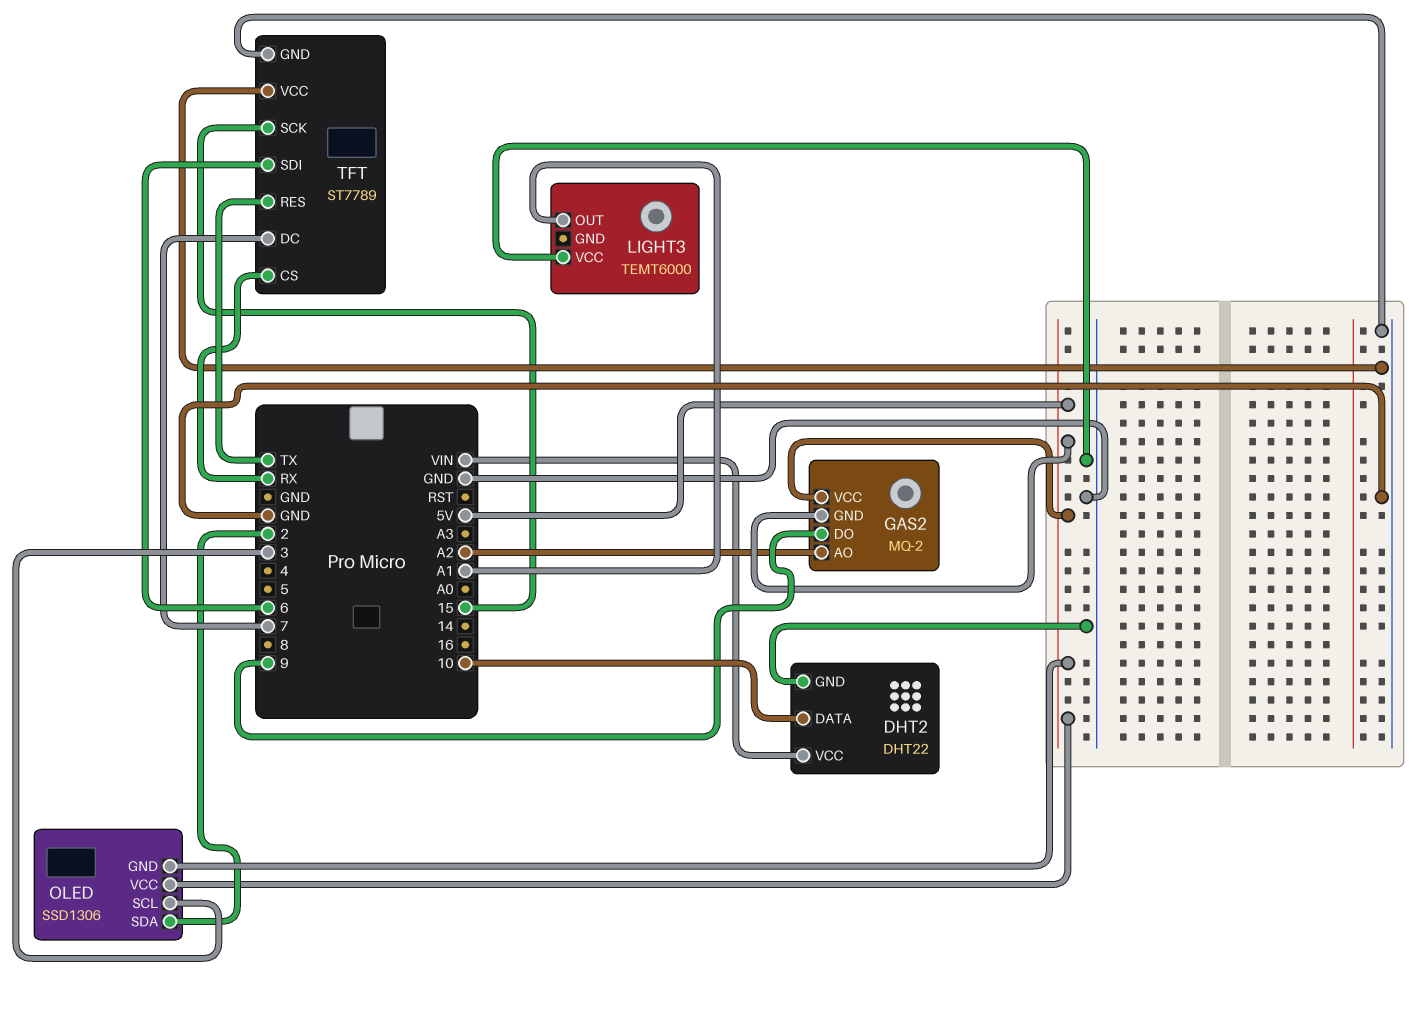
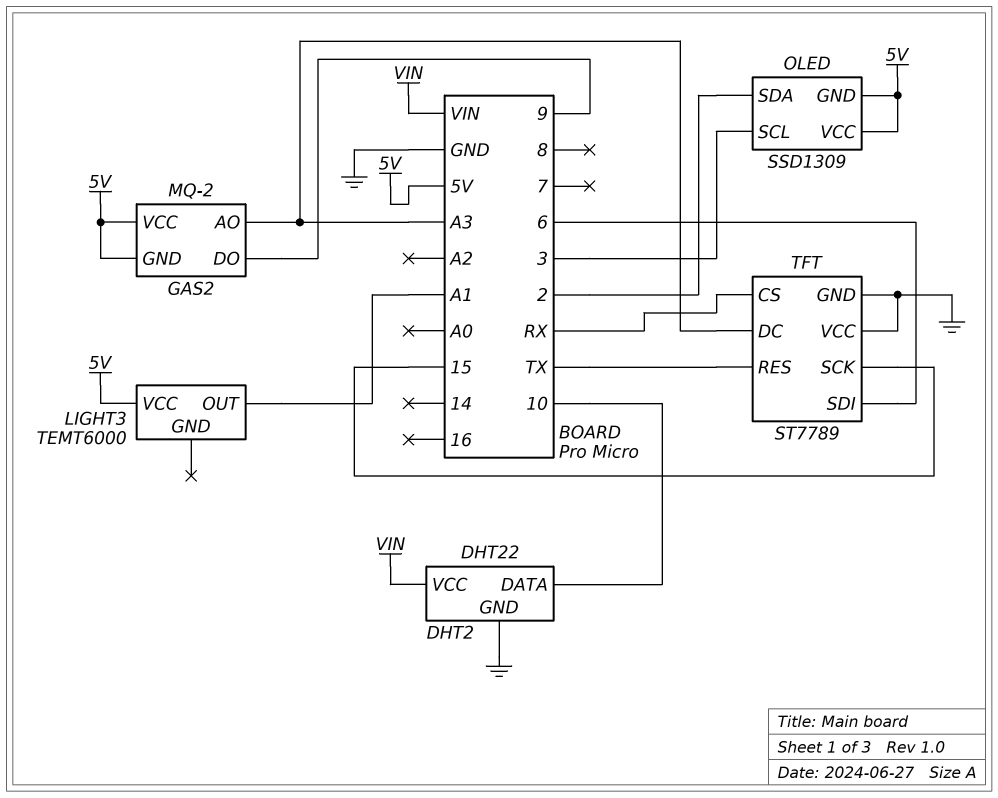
GAS2 pin AO: A2 -> A3
LIGHT3 pin VCC: GND -> 5V
OLED: SSD1306 -> SSD1309
TFT pin DC: 7 -> A3

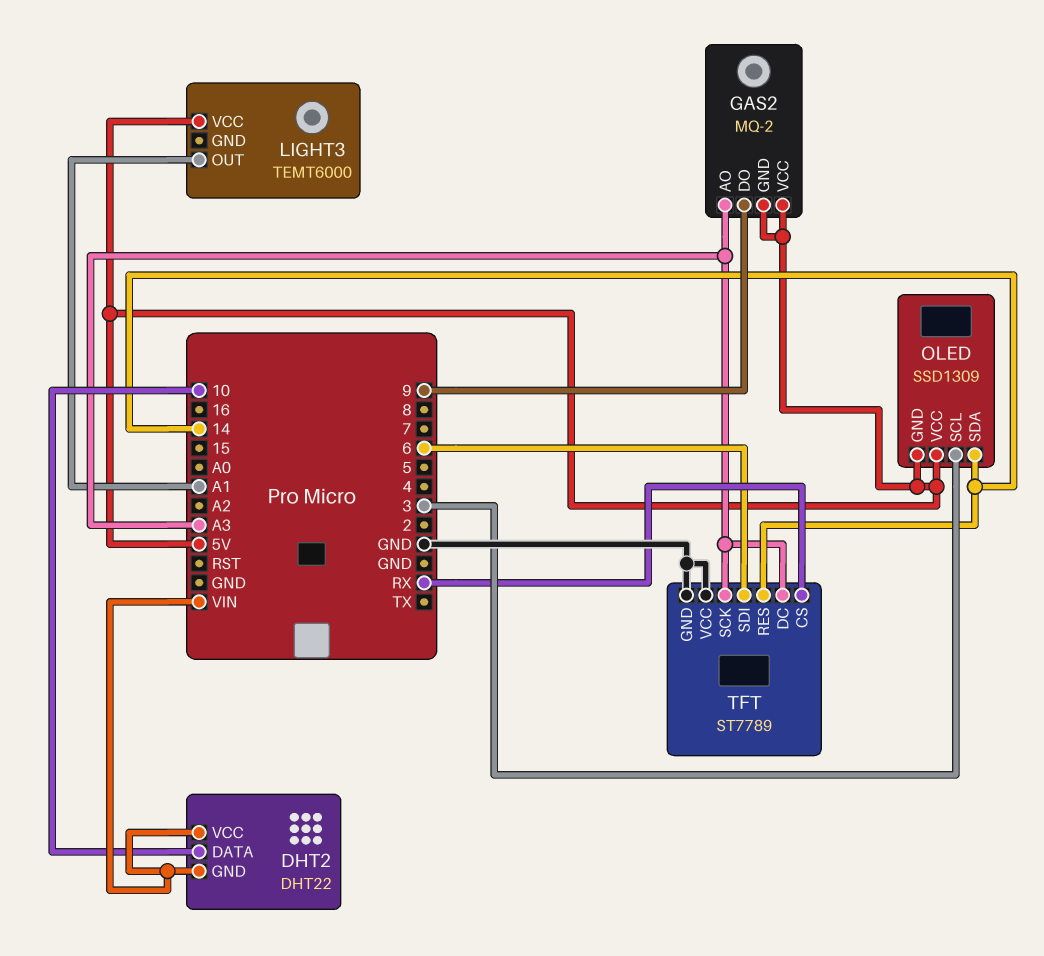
DHT2 pin GND: GND -> VIN
OLED pin SDA: 2 -> 14
TFT pin RES: TX -> 14
TFT pin SCK: 15 -> A3

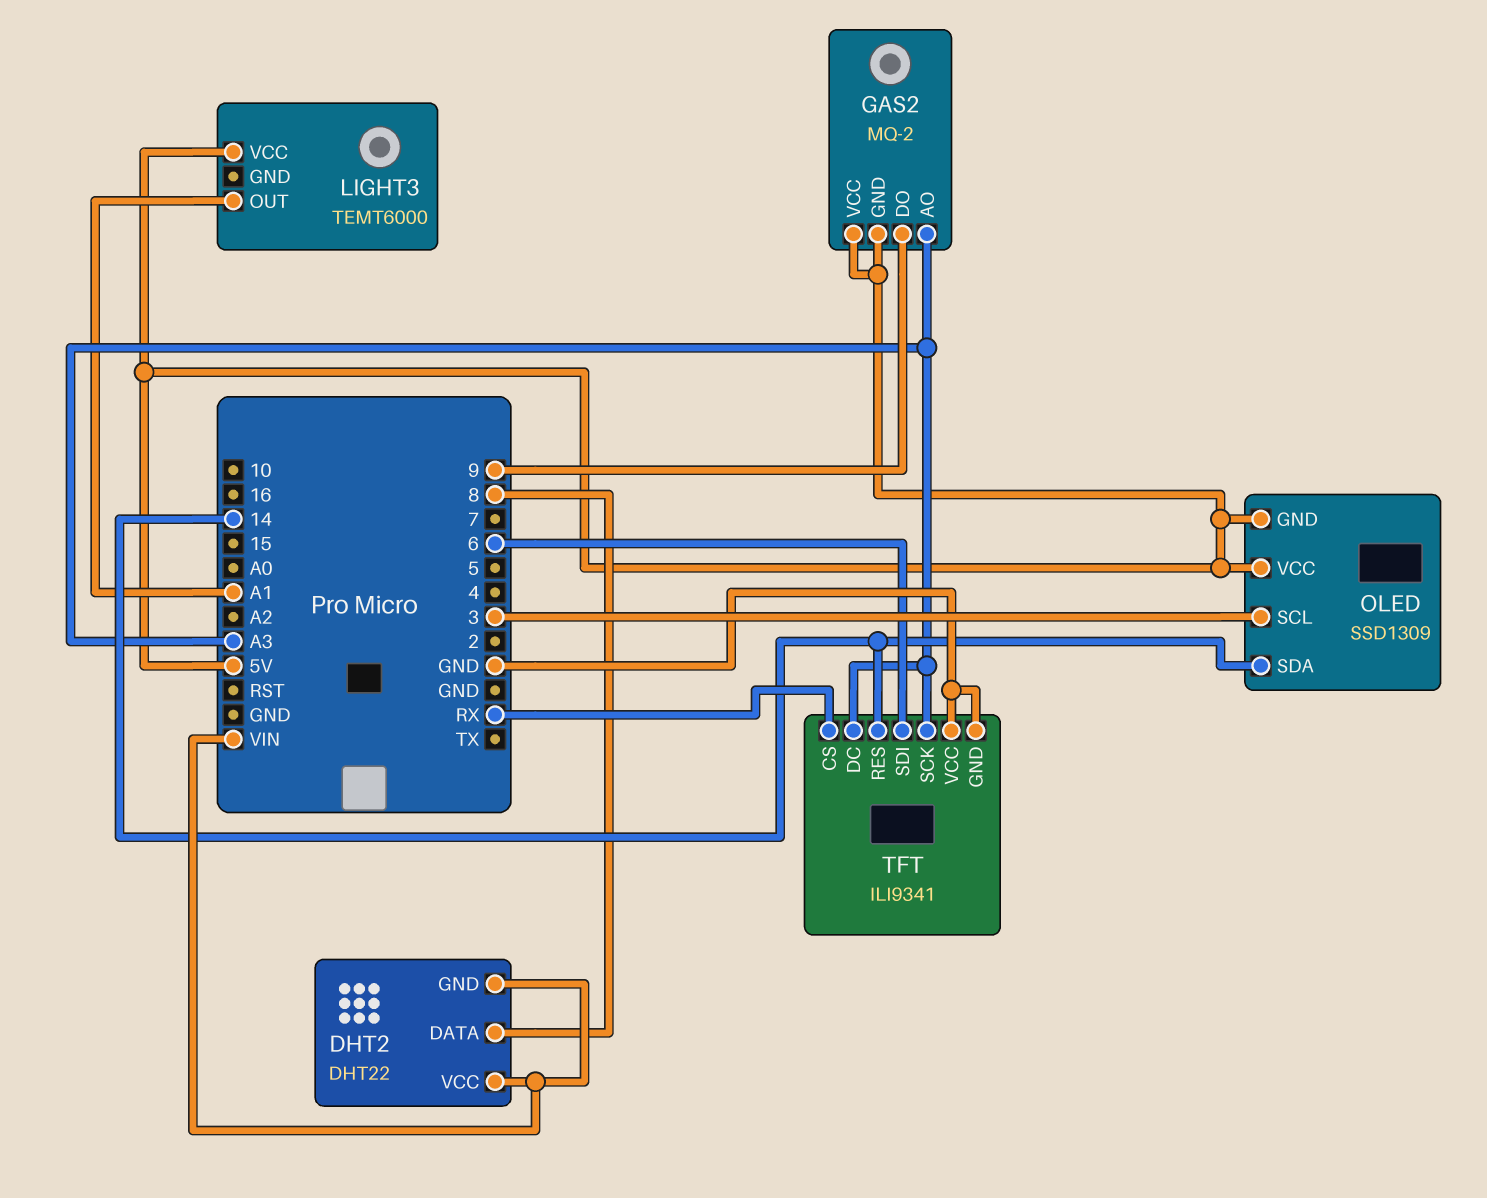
DHT2 pin DATA: 10 -> 8
TFT: ST7789 -> ILI9341

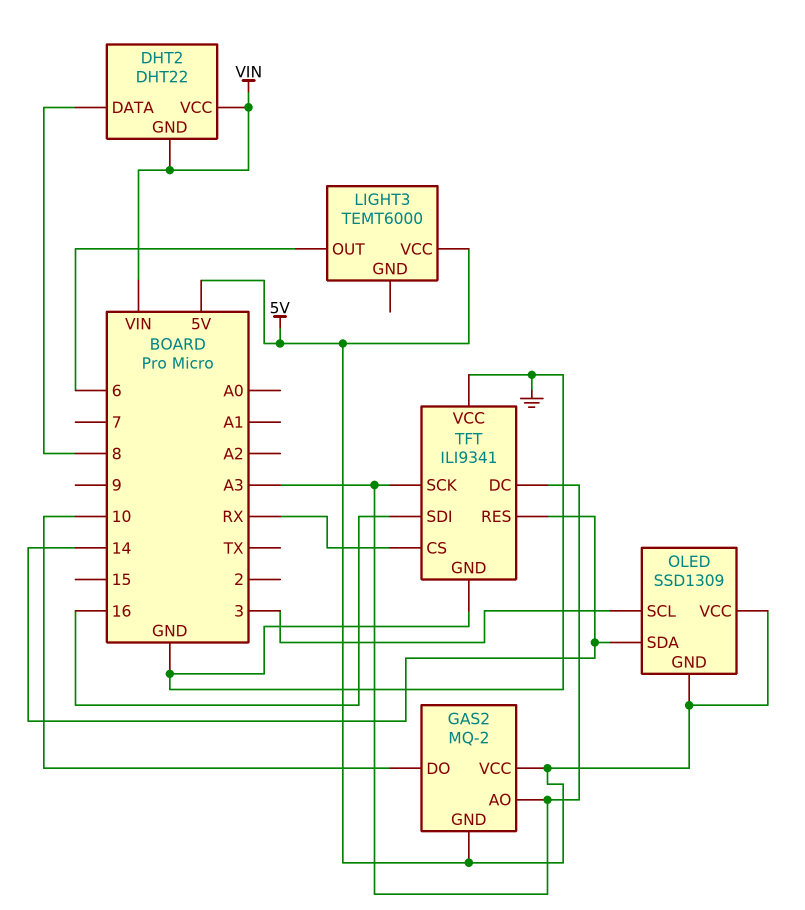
GAS2 pin DO: 9 -> 10
LIGHT3 pin OUT: A1 -> 6
TFT pin SDI: 6 -> 16

